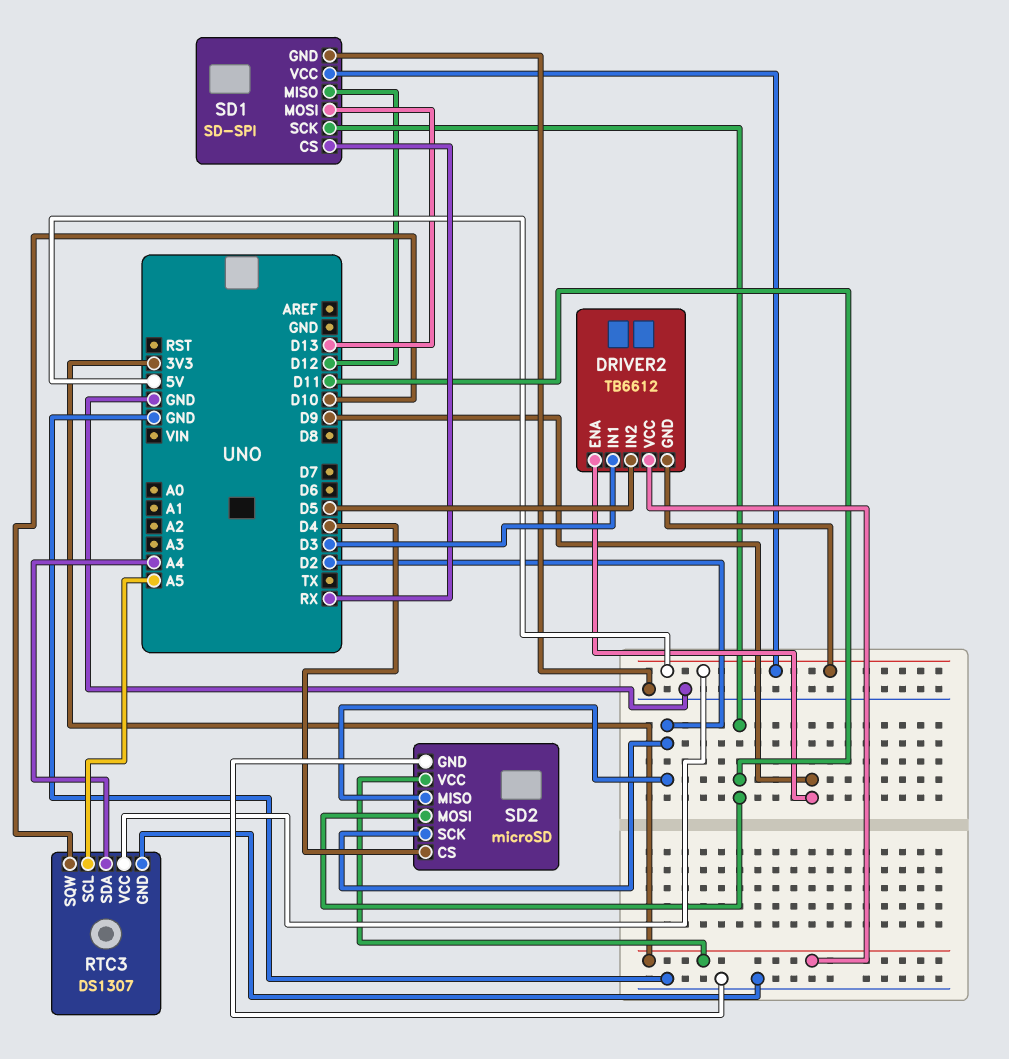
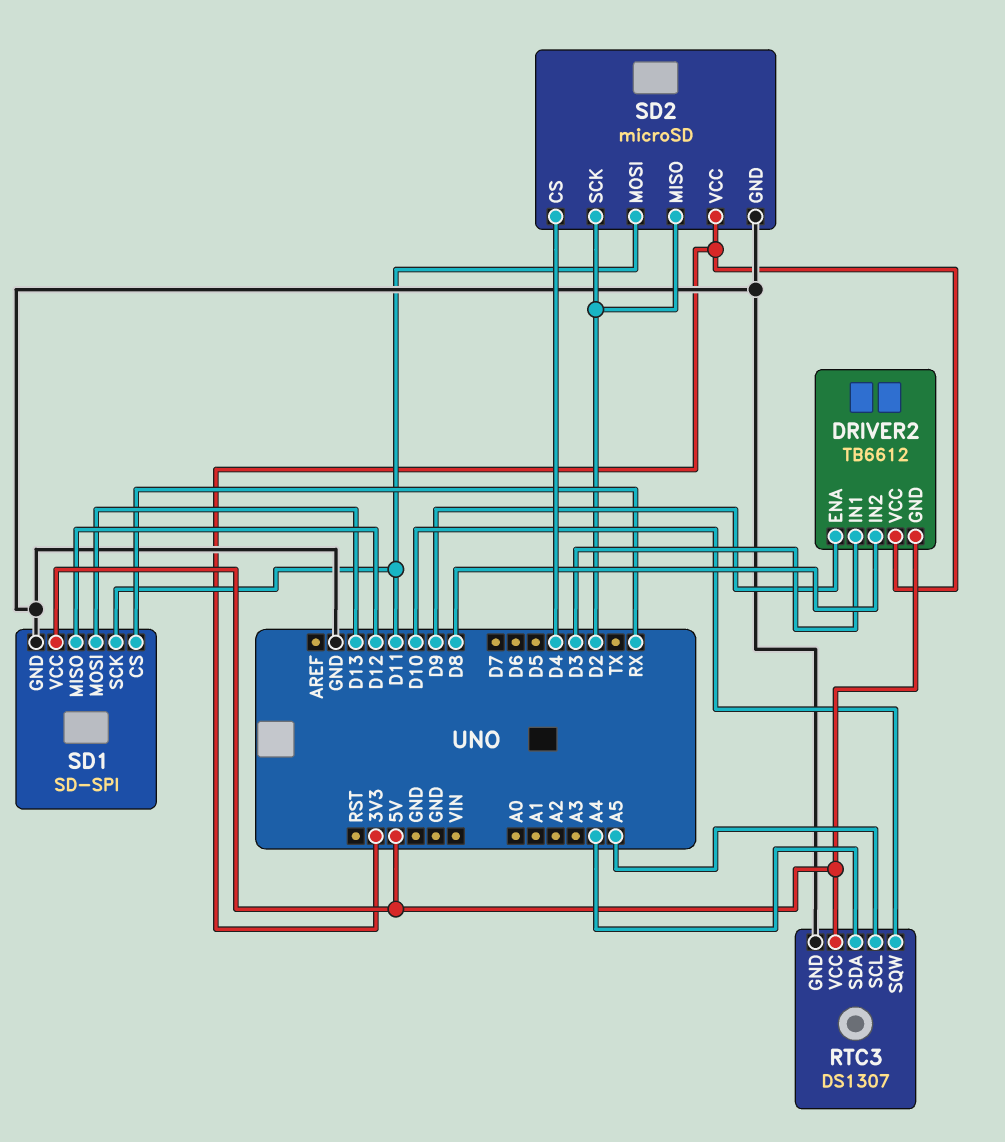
DRIVER2 pin IN2: D5 -> D8

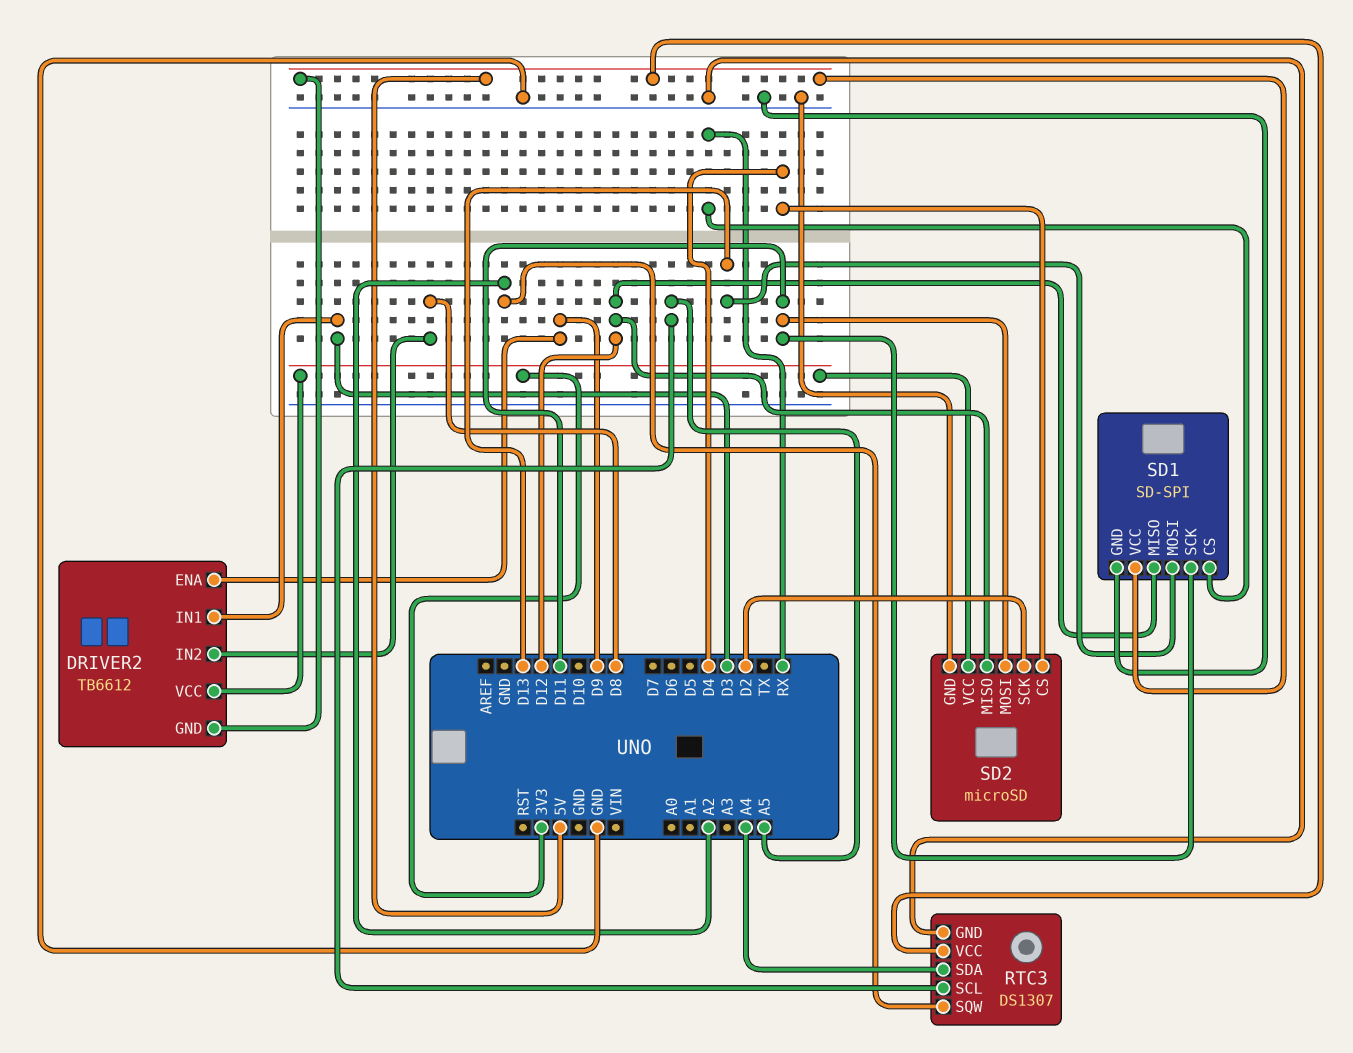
RTC3 pin SQW: D10 -> A2
SD2 pin MISO: D2 -> D12

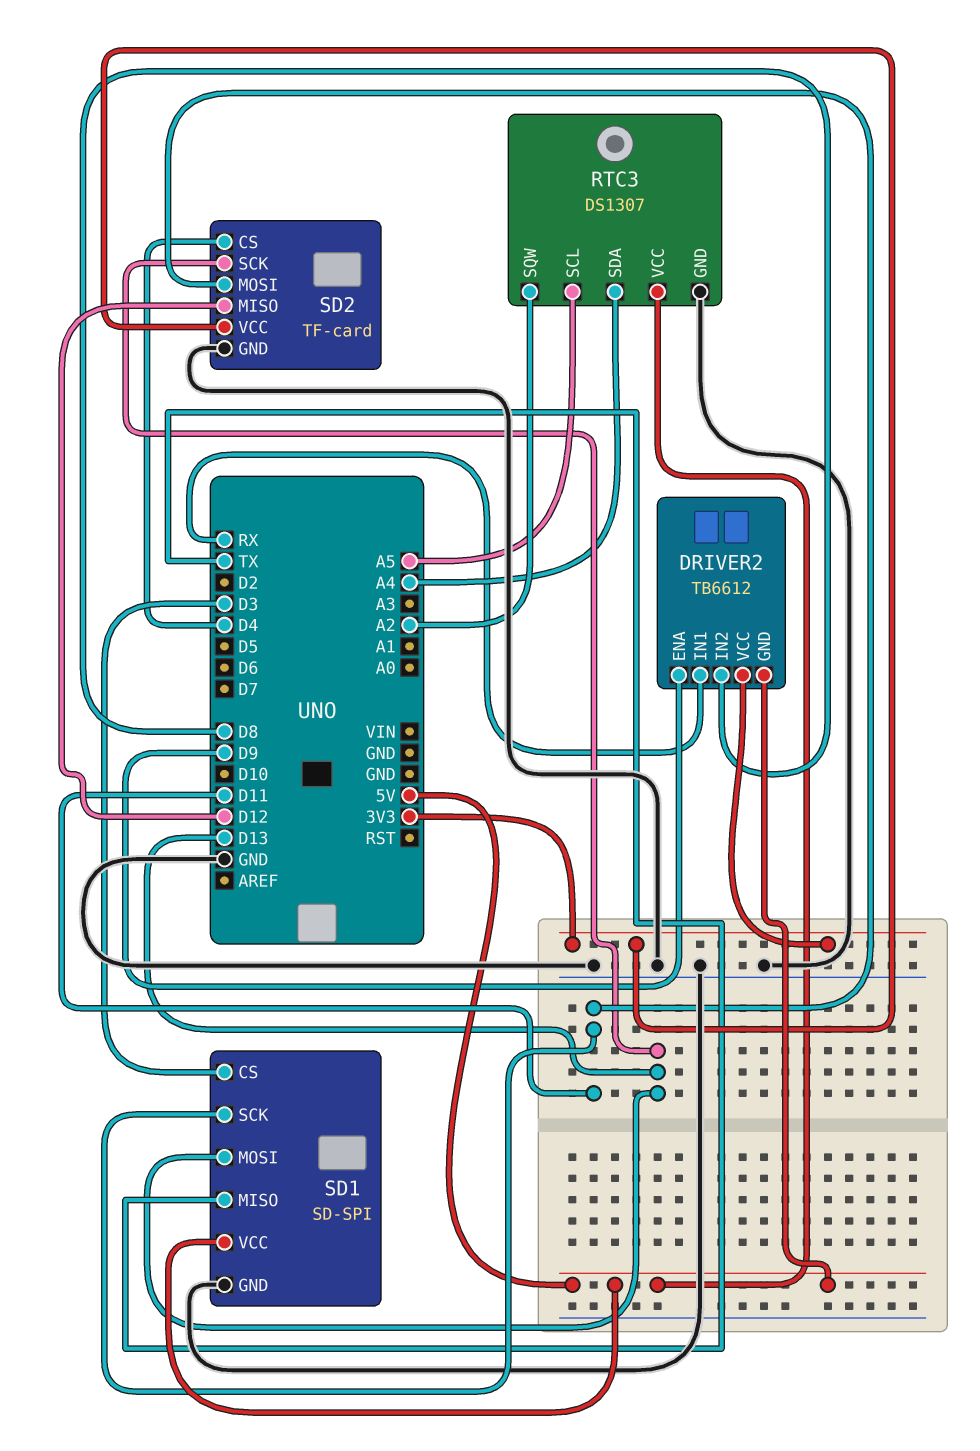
DRIVER2 pin IN1: D3 -> RX
SD1 pin CS: RX -> D3
SD1 pin MISO: D12 -> TX
SD2: microSD -> TF-card
SD2 pin SCK: D2 -> D13

